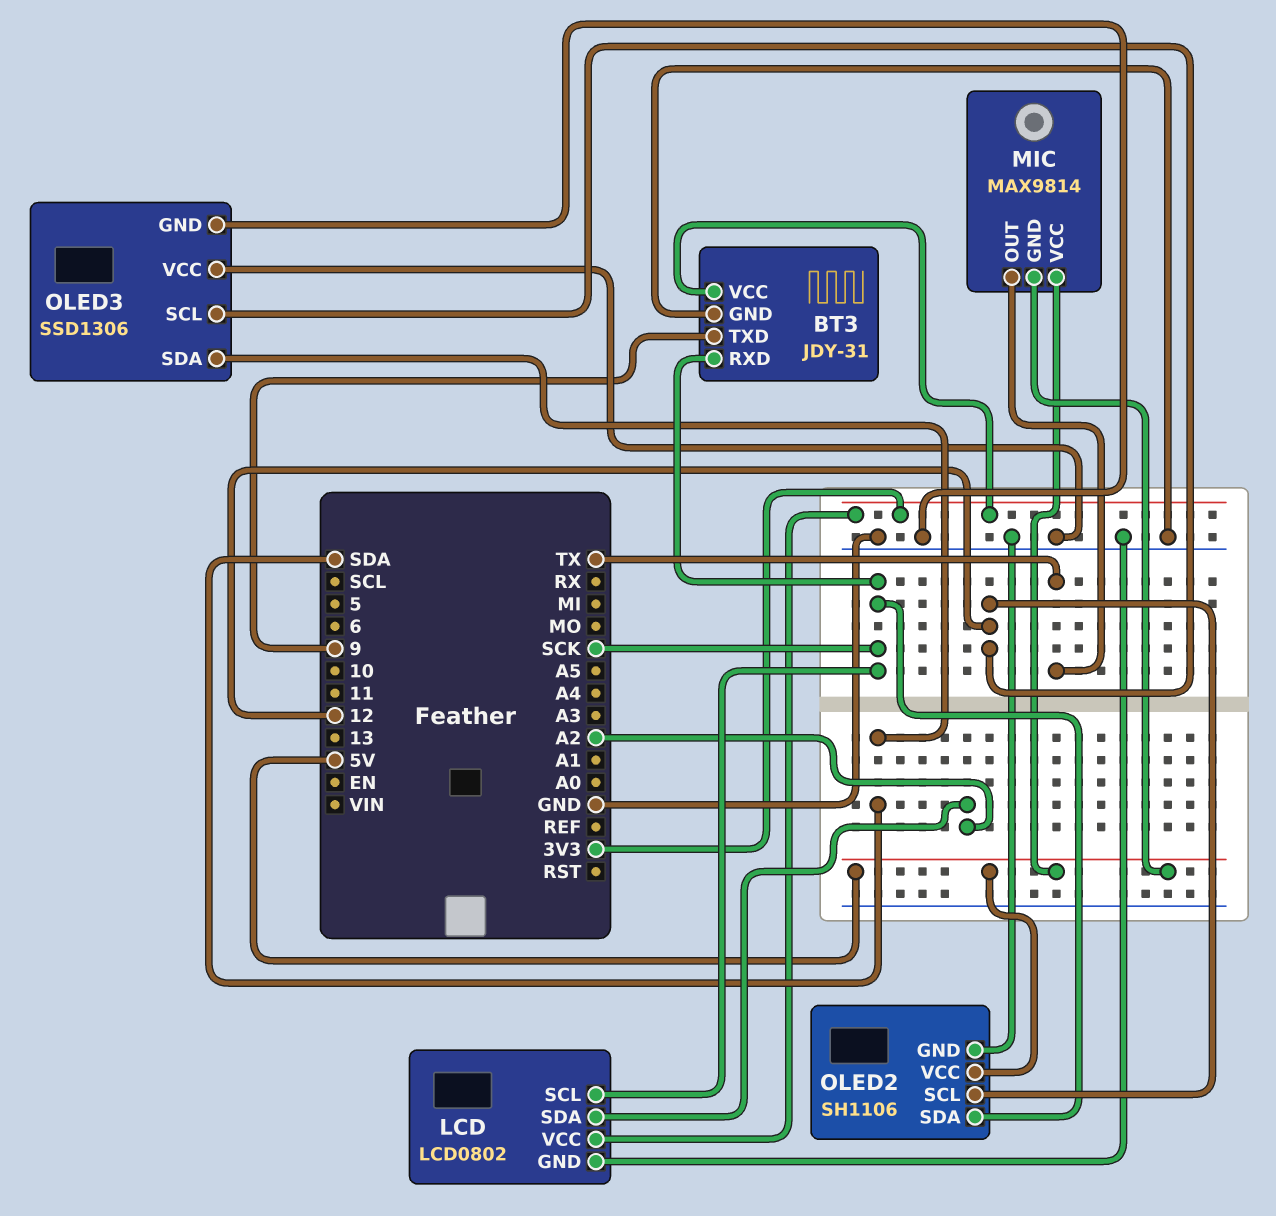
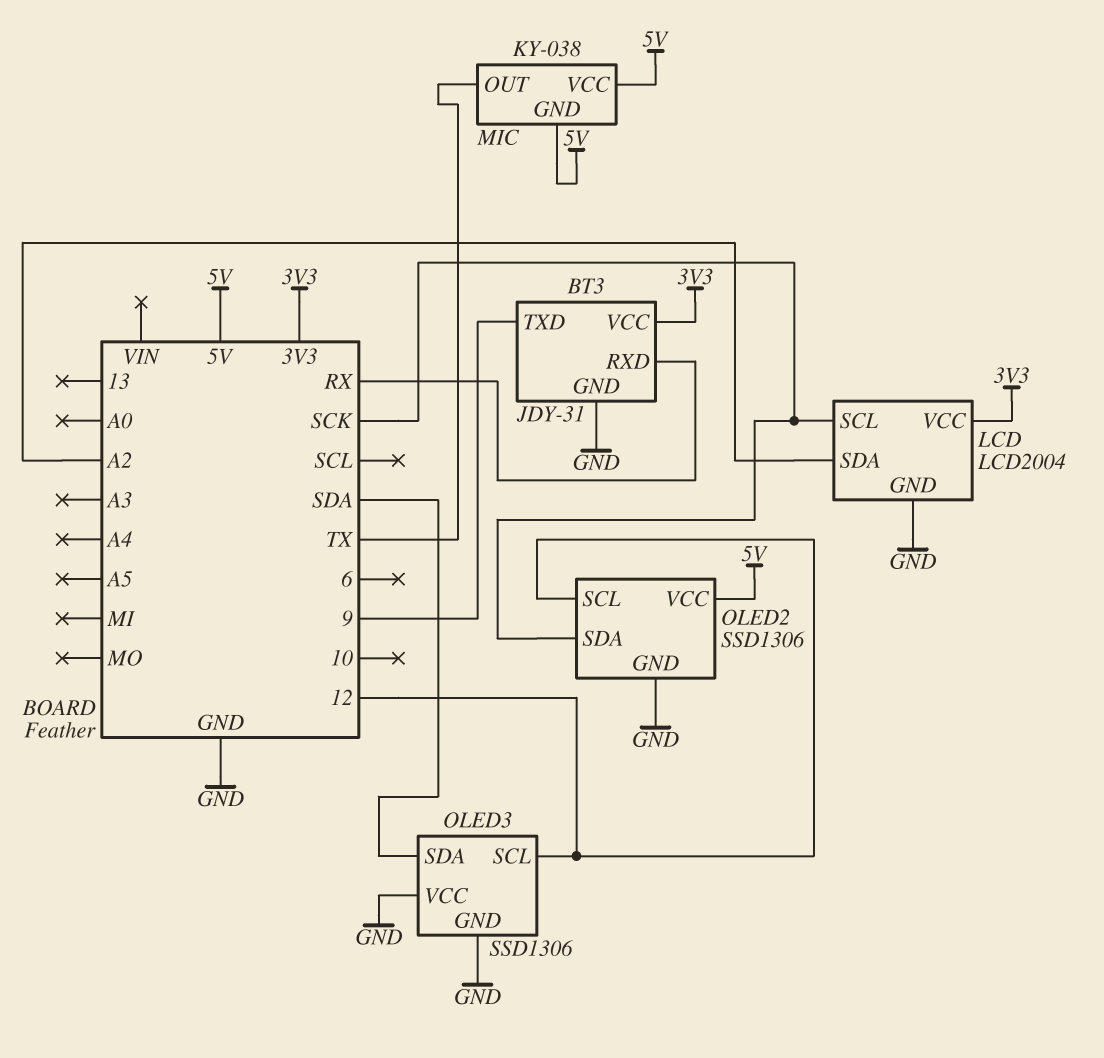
BT3 pin RXD: SCK -> RX
LCD: LCD0802 -> LCD2004
MIC: MAX9814 -> KY-038
OLED2: SH1106 -> SSD1306

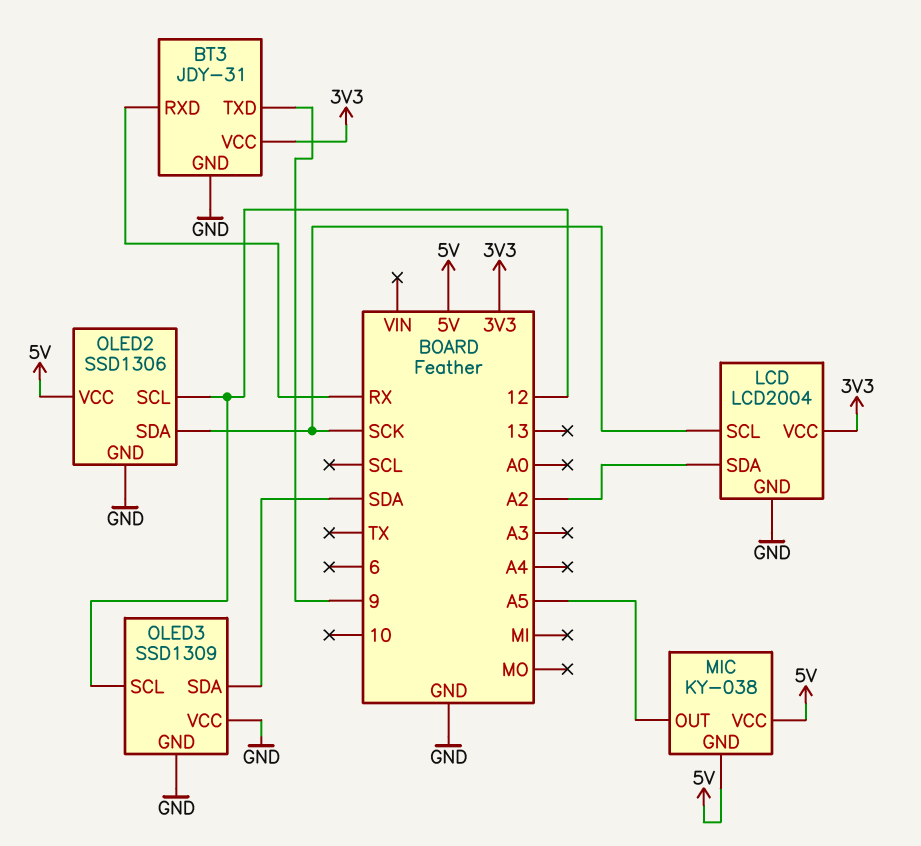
MIC pin OUT: TX -> A5
OLED3: SSD1306 -> SSD1309

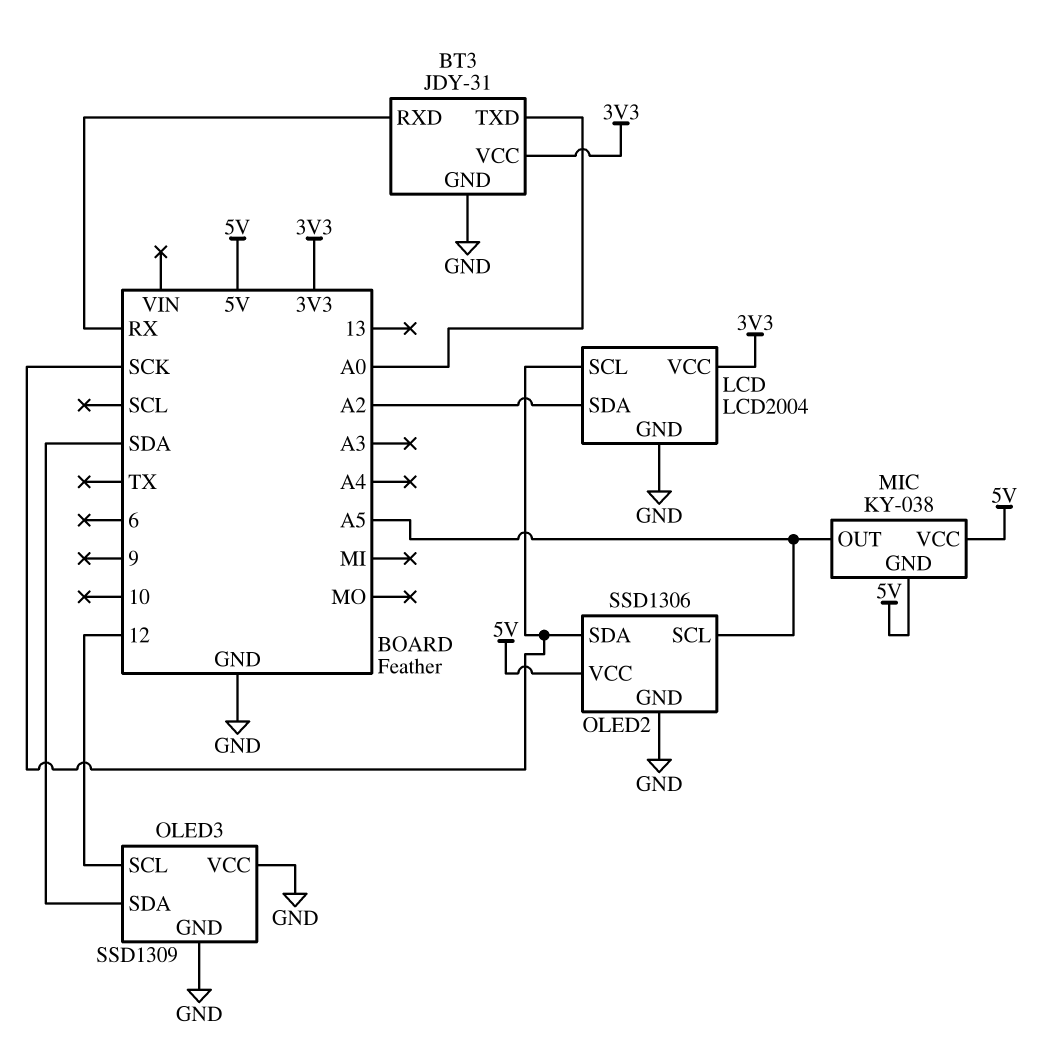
BT3 pin TXD: 9 -> A0
OLED2 pin SCL: 12 -> A5

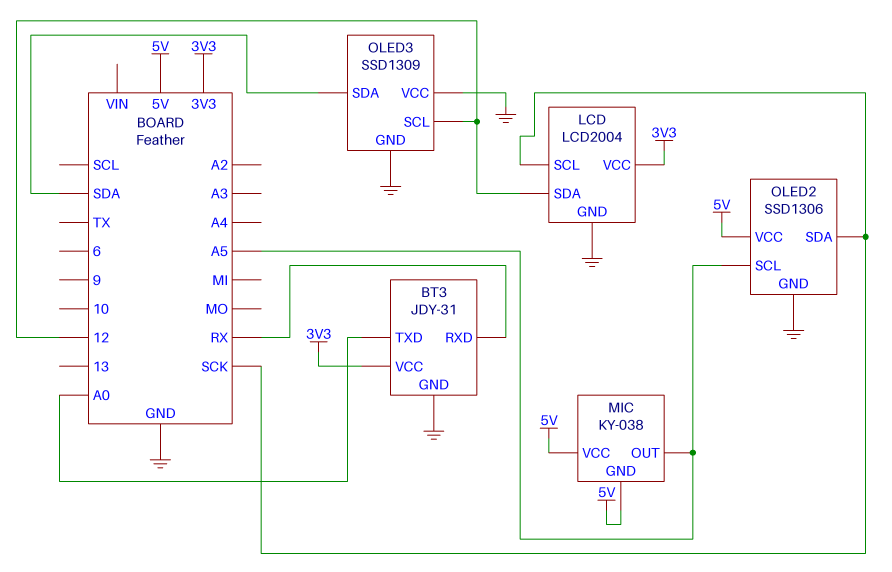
LCD pin SDA: A2 -> 12

